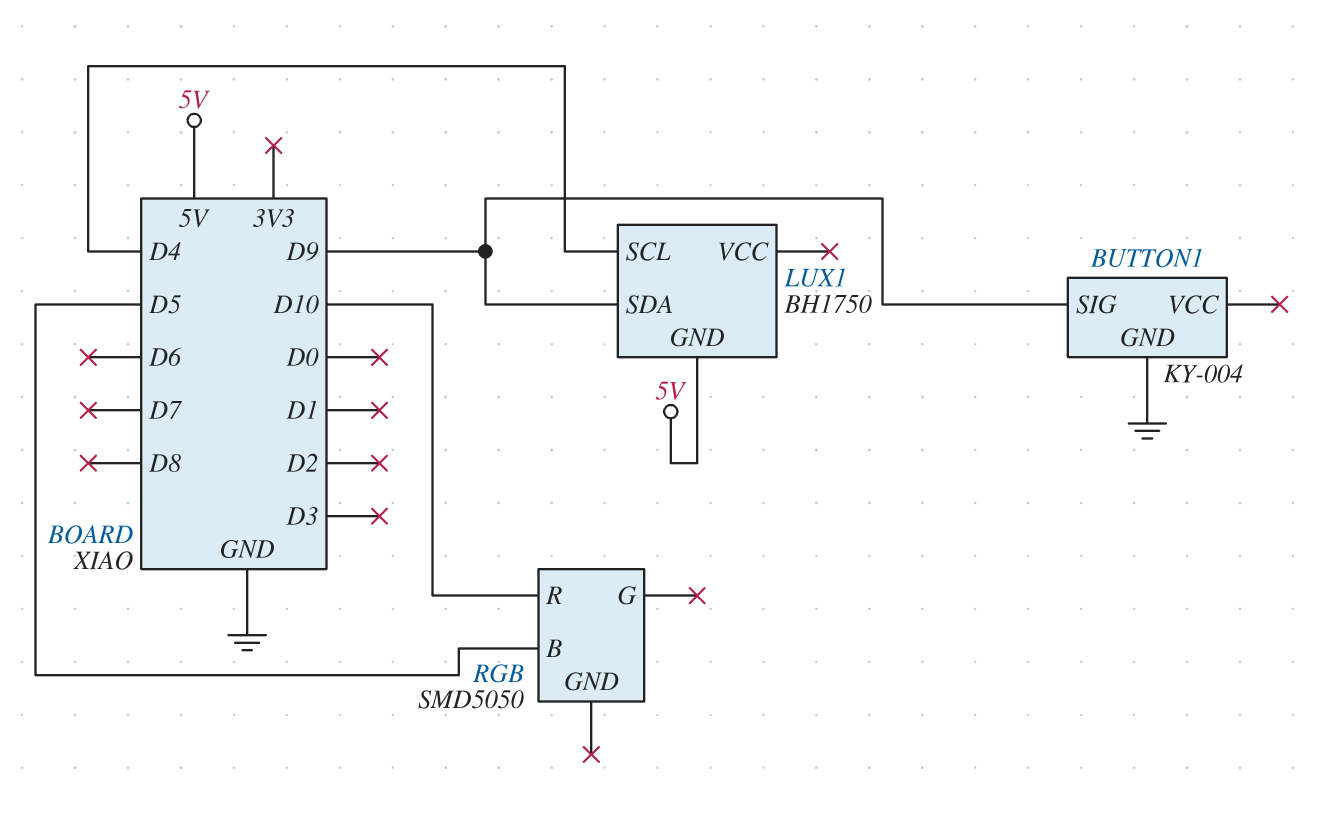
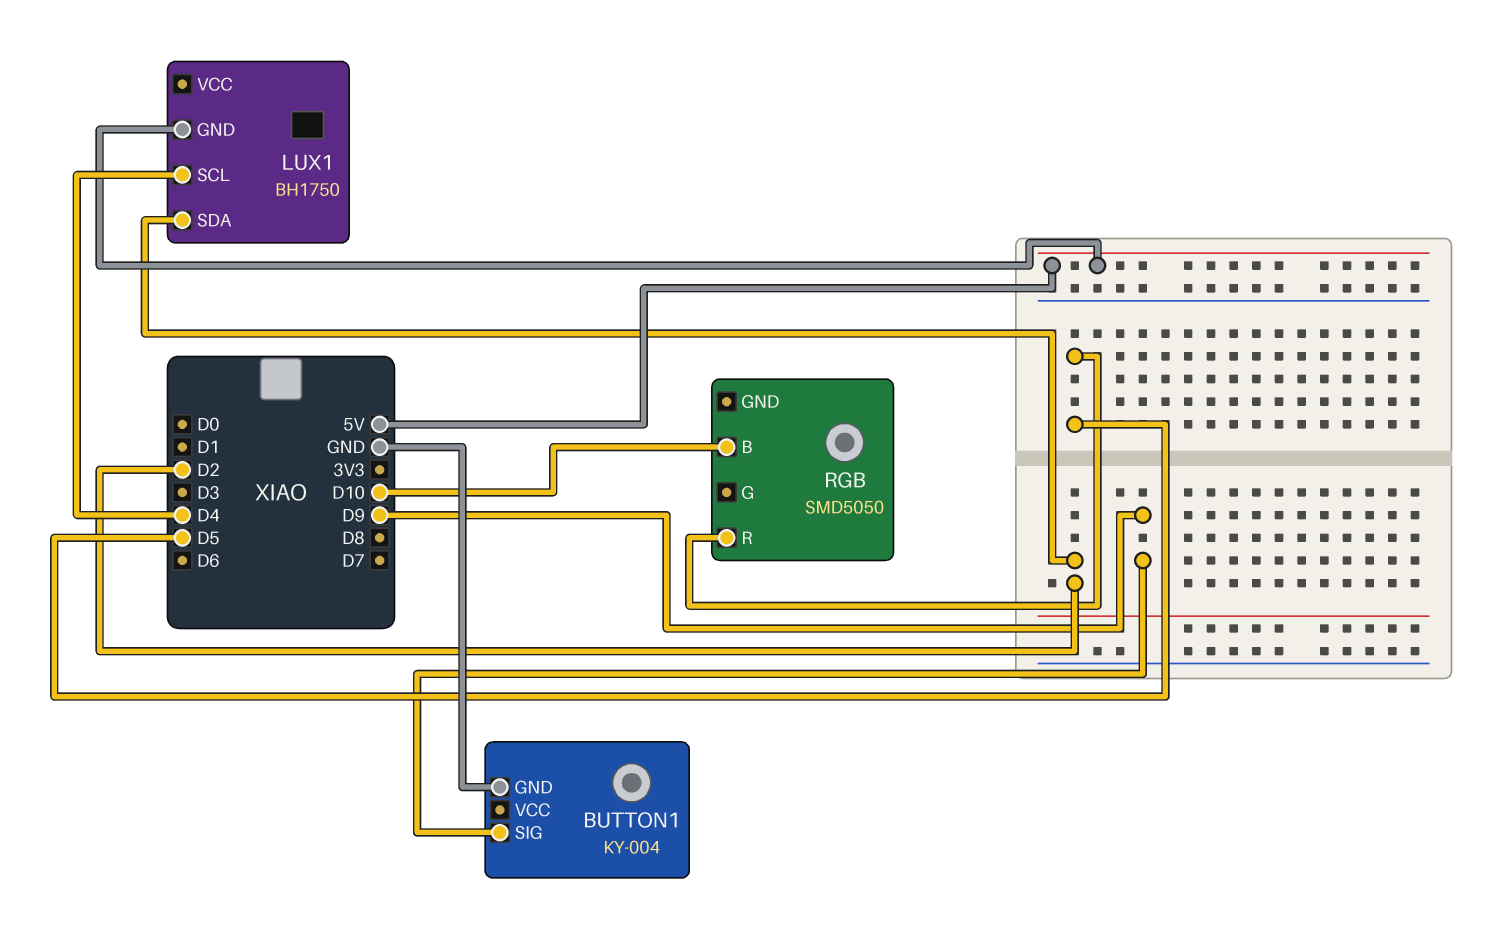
LUX1 pin SDA: D9 -> D2
RGB pin B: D5 -> D10
RGB pin R: D10 -> D5

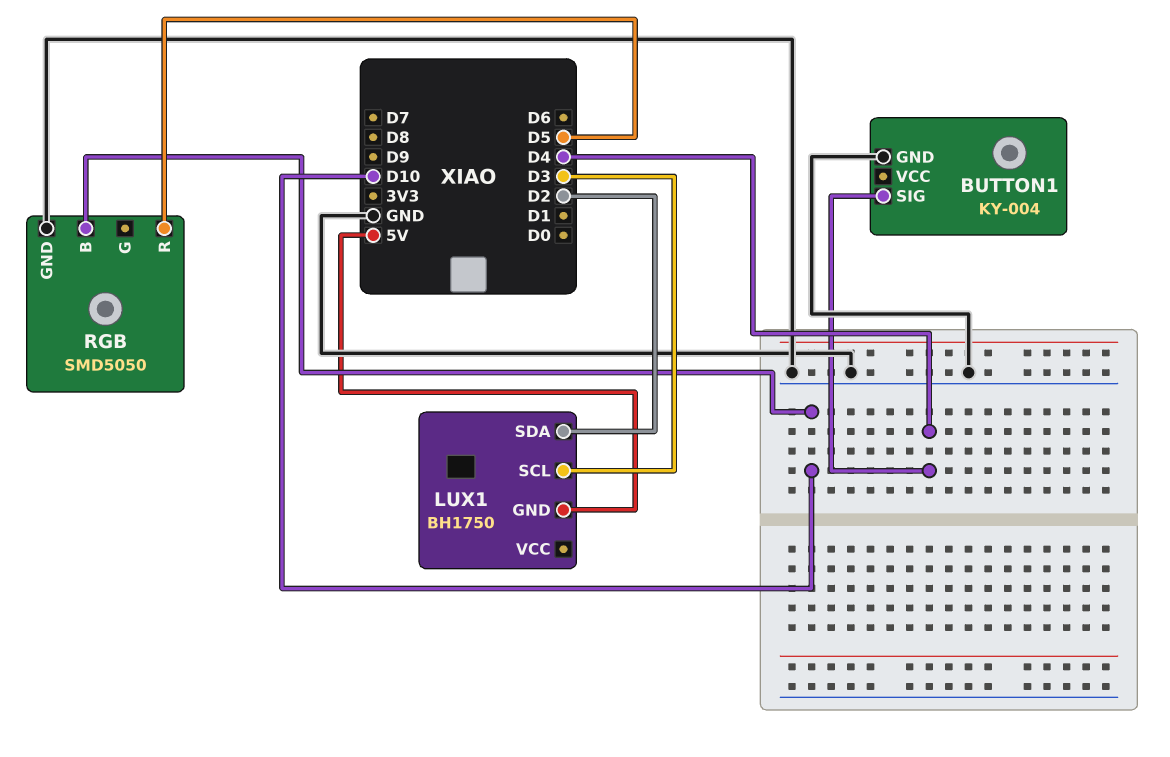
BUTTON1 pin SIG: D9 -> D4
LUX1 pin SCL: D4 -> D3
RGB pin GND: none -> GND

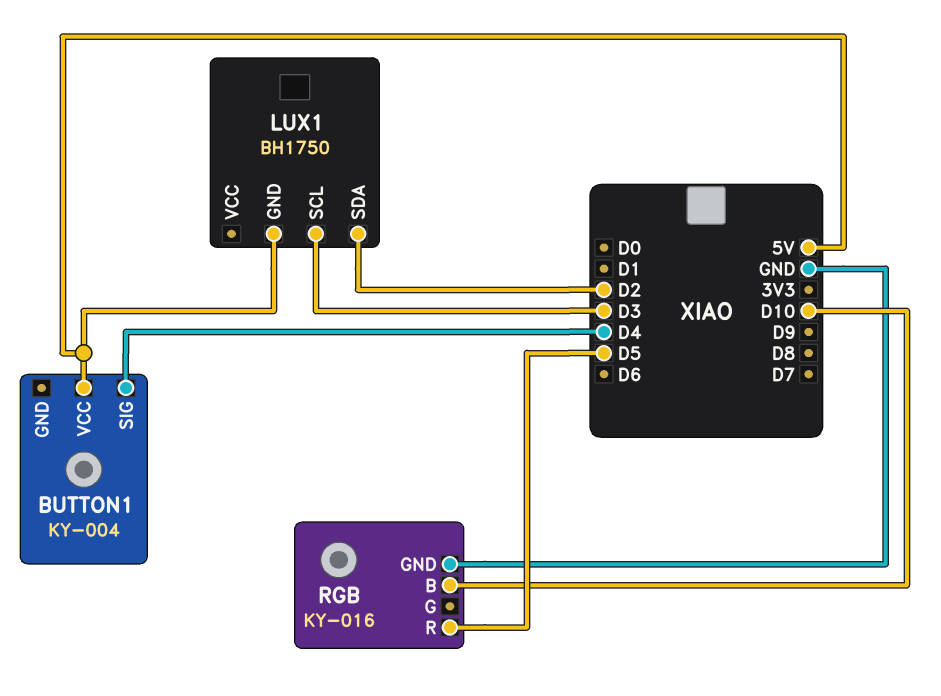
BUTTON1 pin GND: GND -> none
BUTTON1 pin VCC: none -> 5V
RGB: SMD5050 -> KY-016

